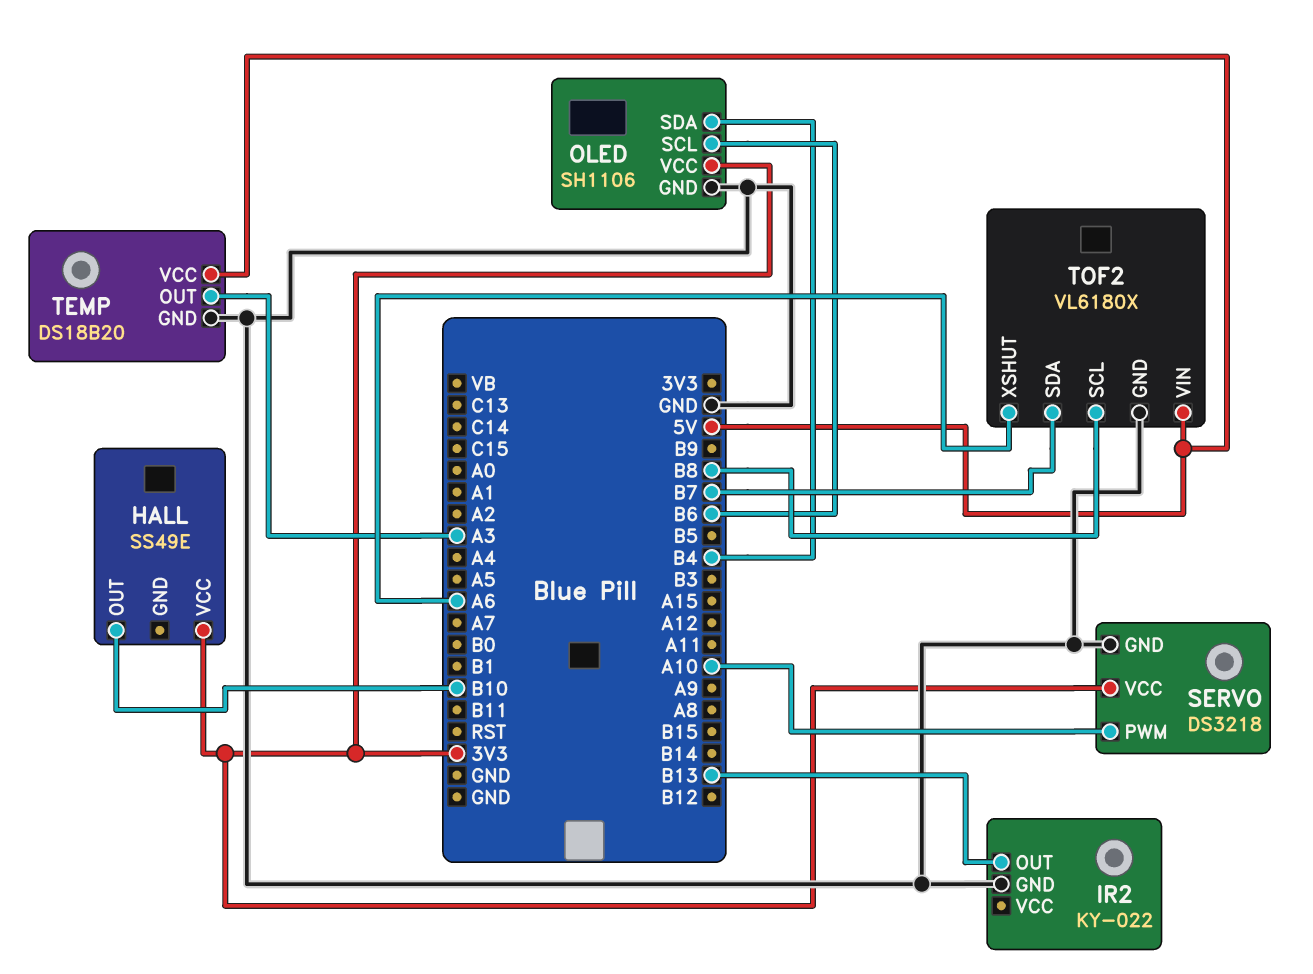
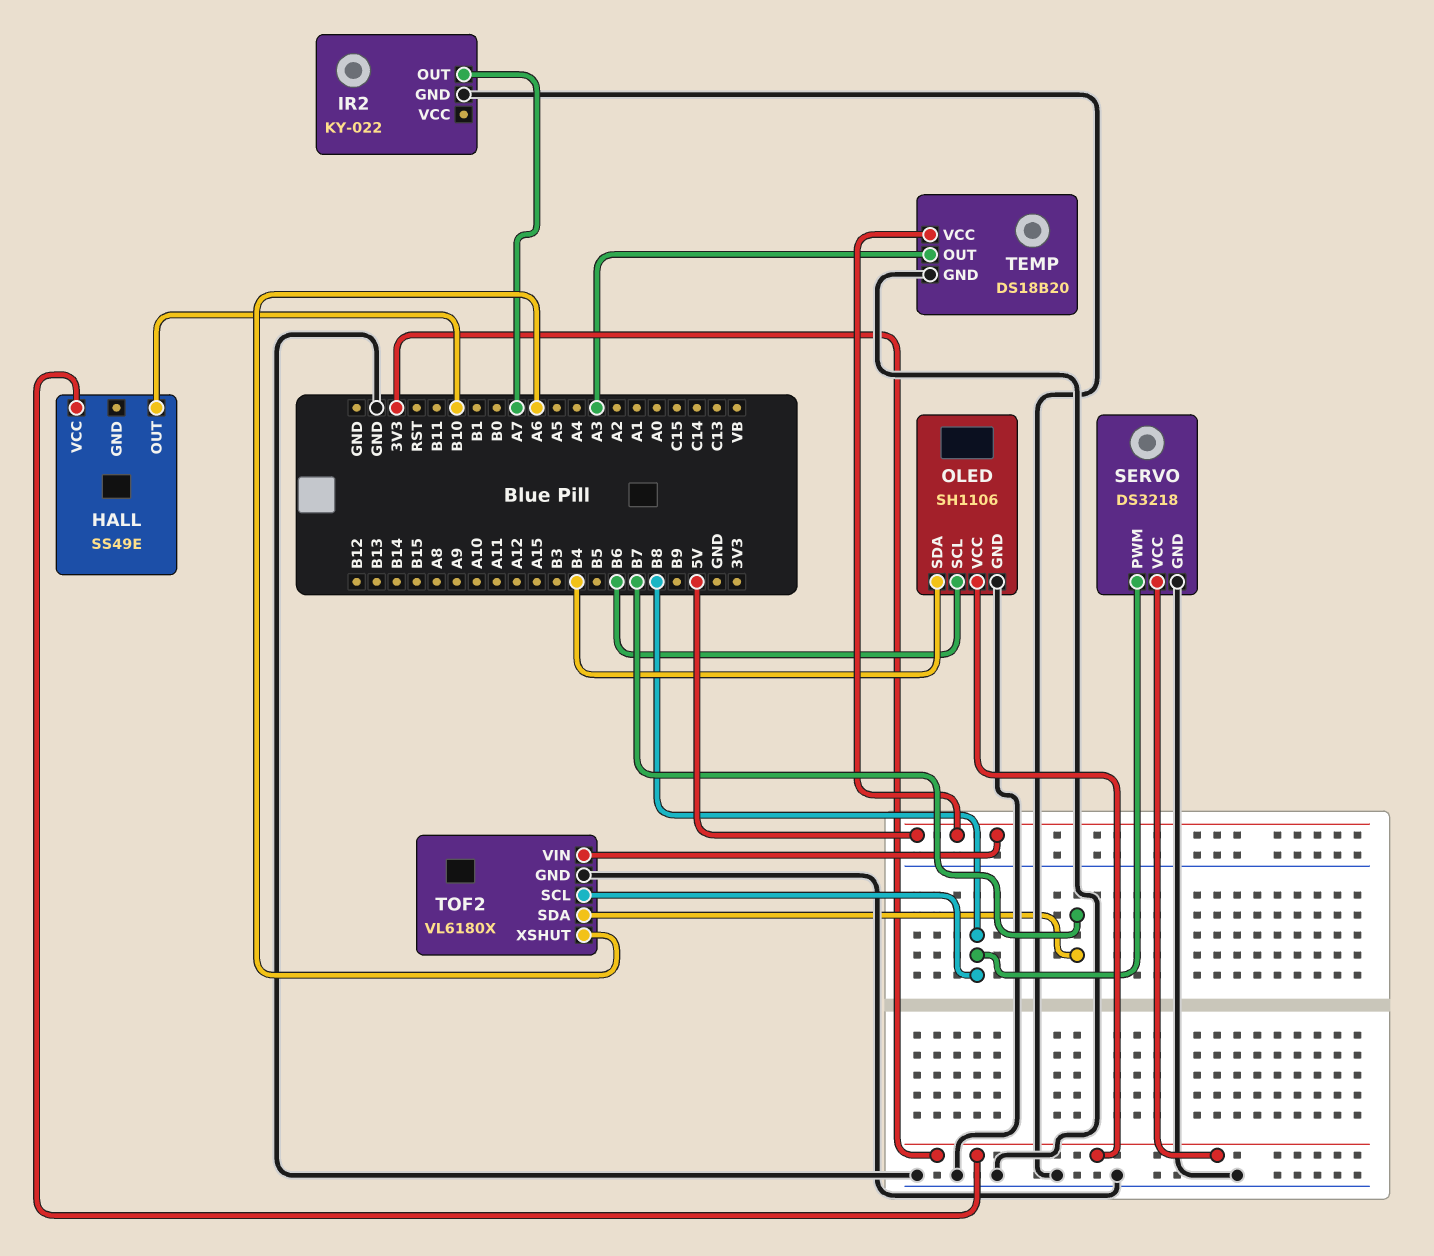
IR2 pin OUT: B13 -> A7
SERVO pin PWM: A10 -> B8

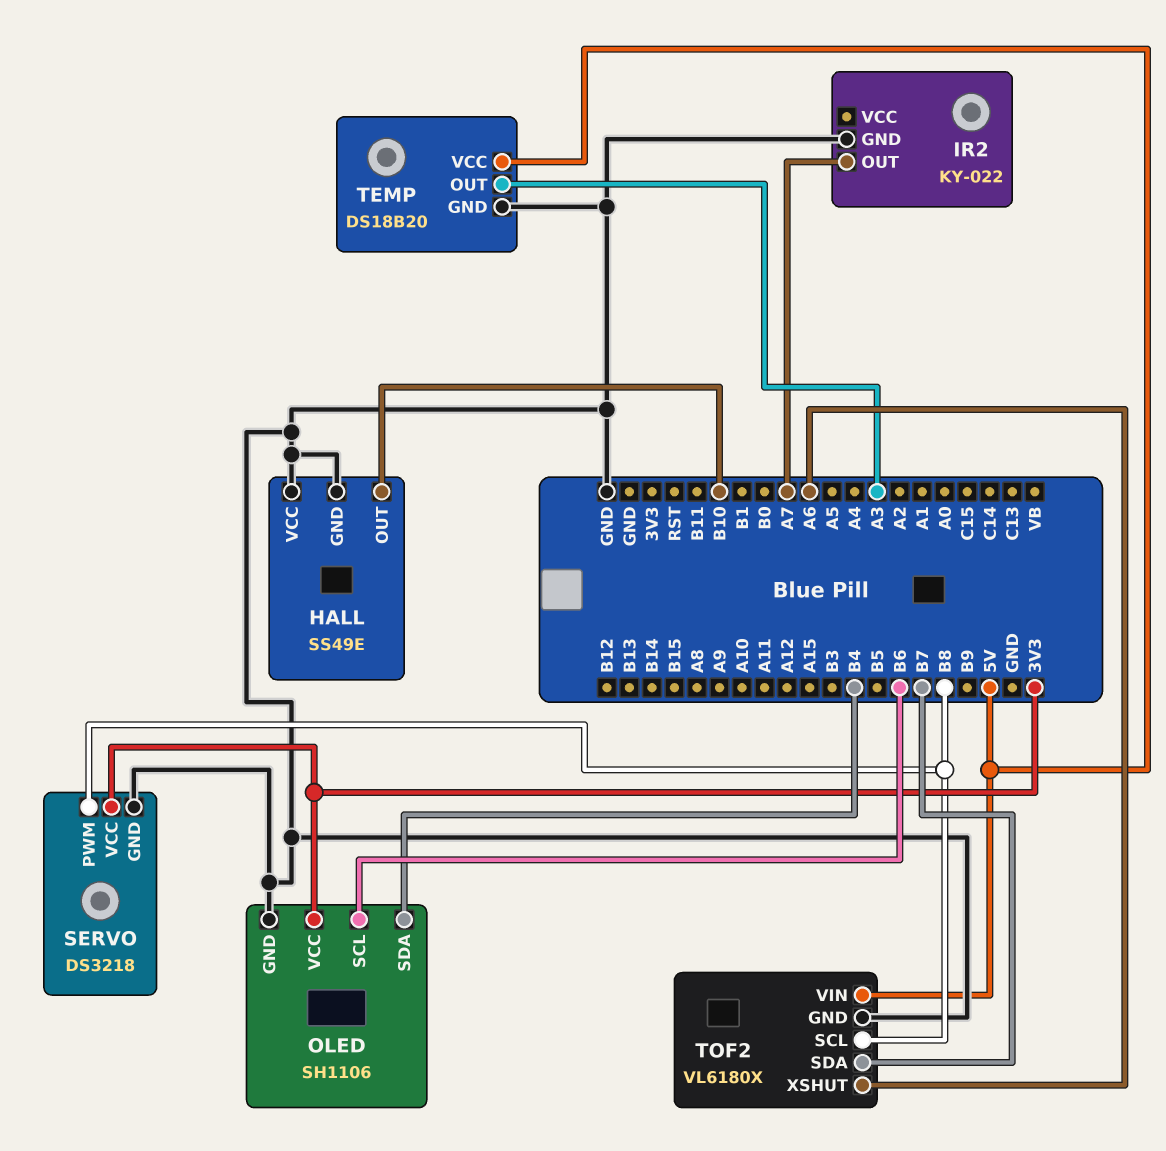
HALL pin GND: none -> GND
HALL pin VCC: 3V3 -> GND

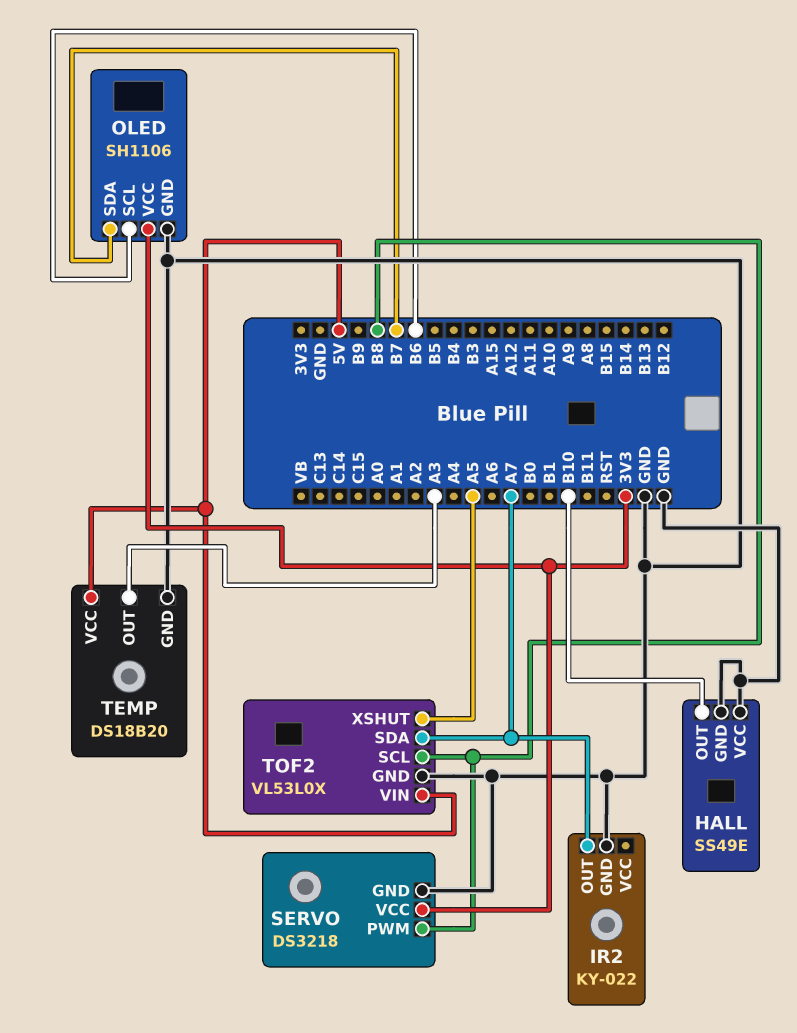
OLED pin SDA: B4 -> B7
TOF2: VL6180X -> VL53L0X
TOF2 pin SDA: B7 -> A7
TOF2 pin XSHUT: A6 -> A5

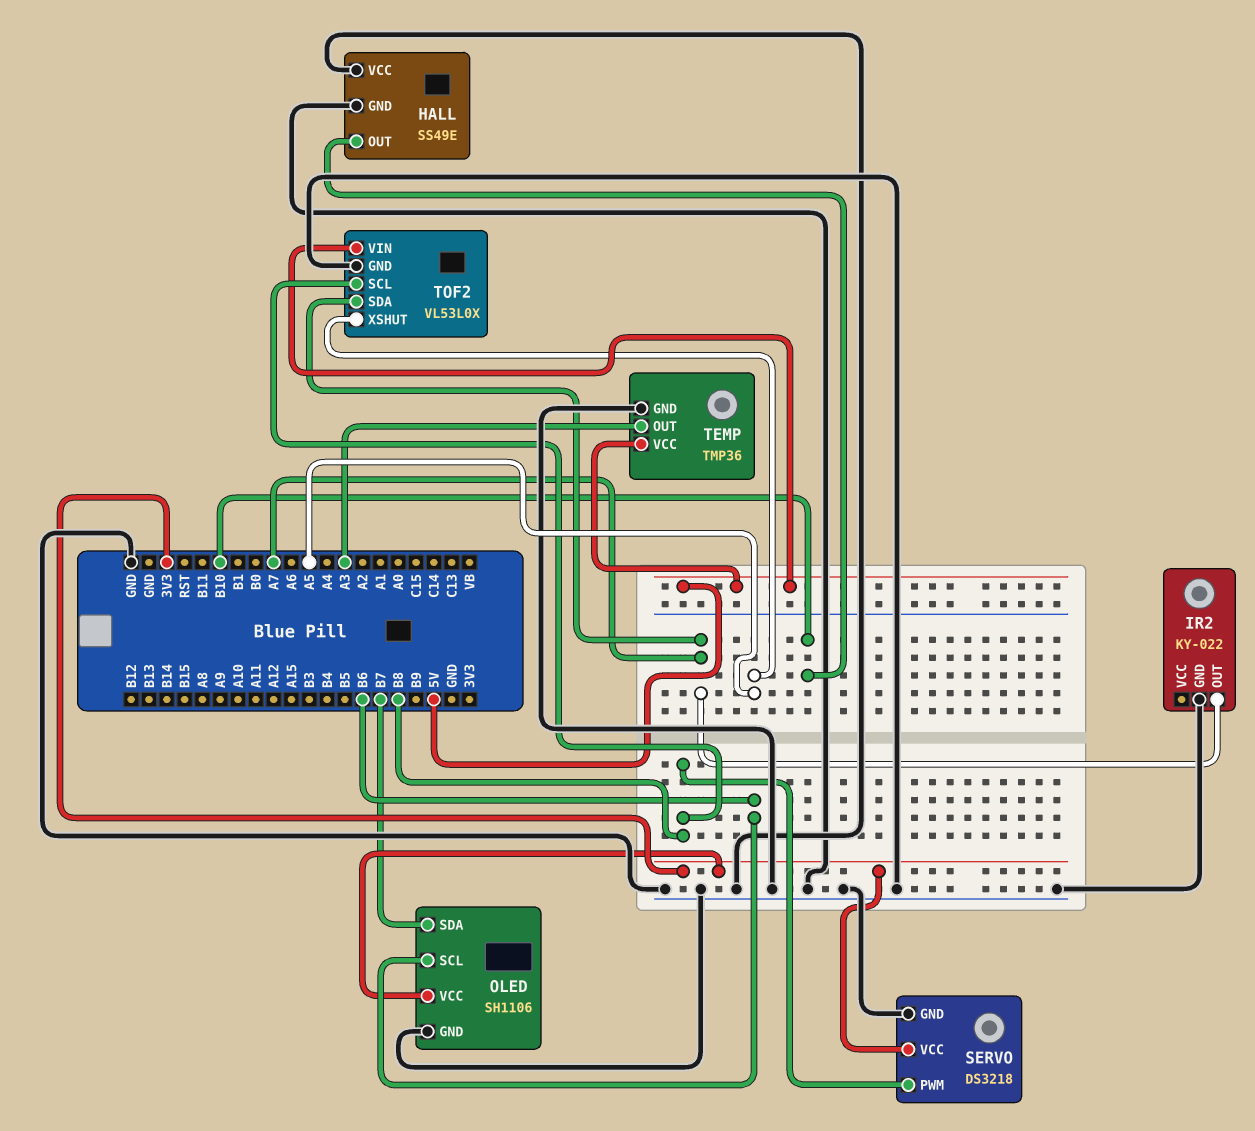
TEMP: DS18B20 -> TMP36

